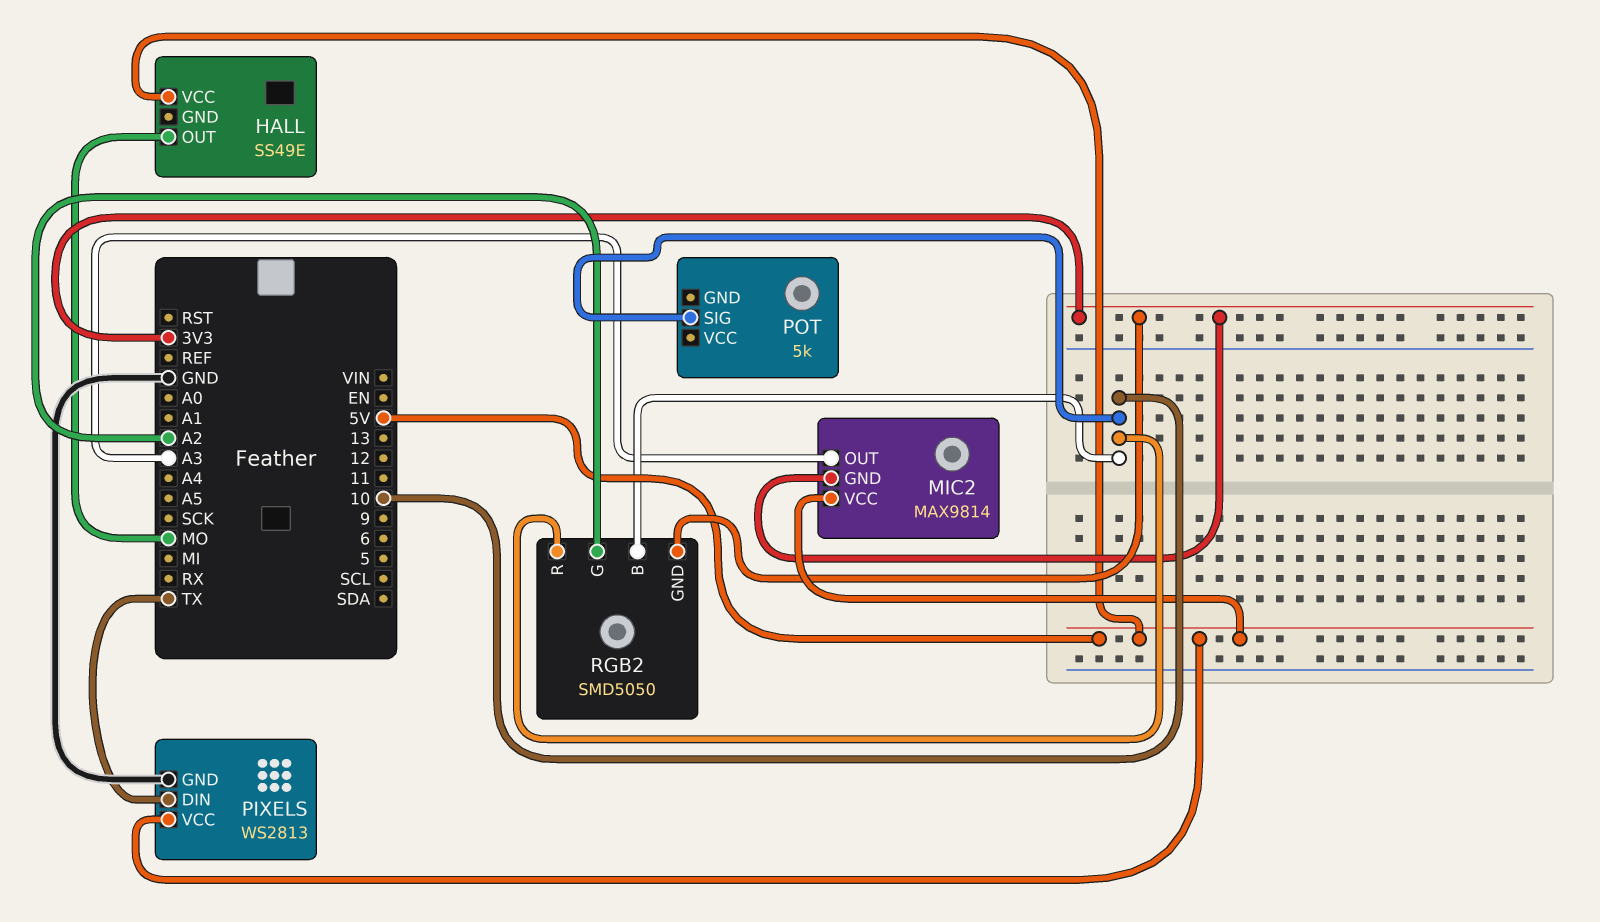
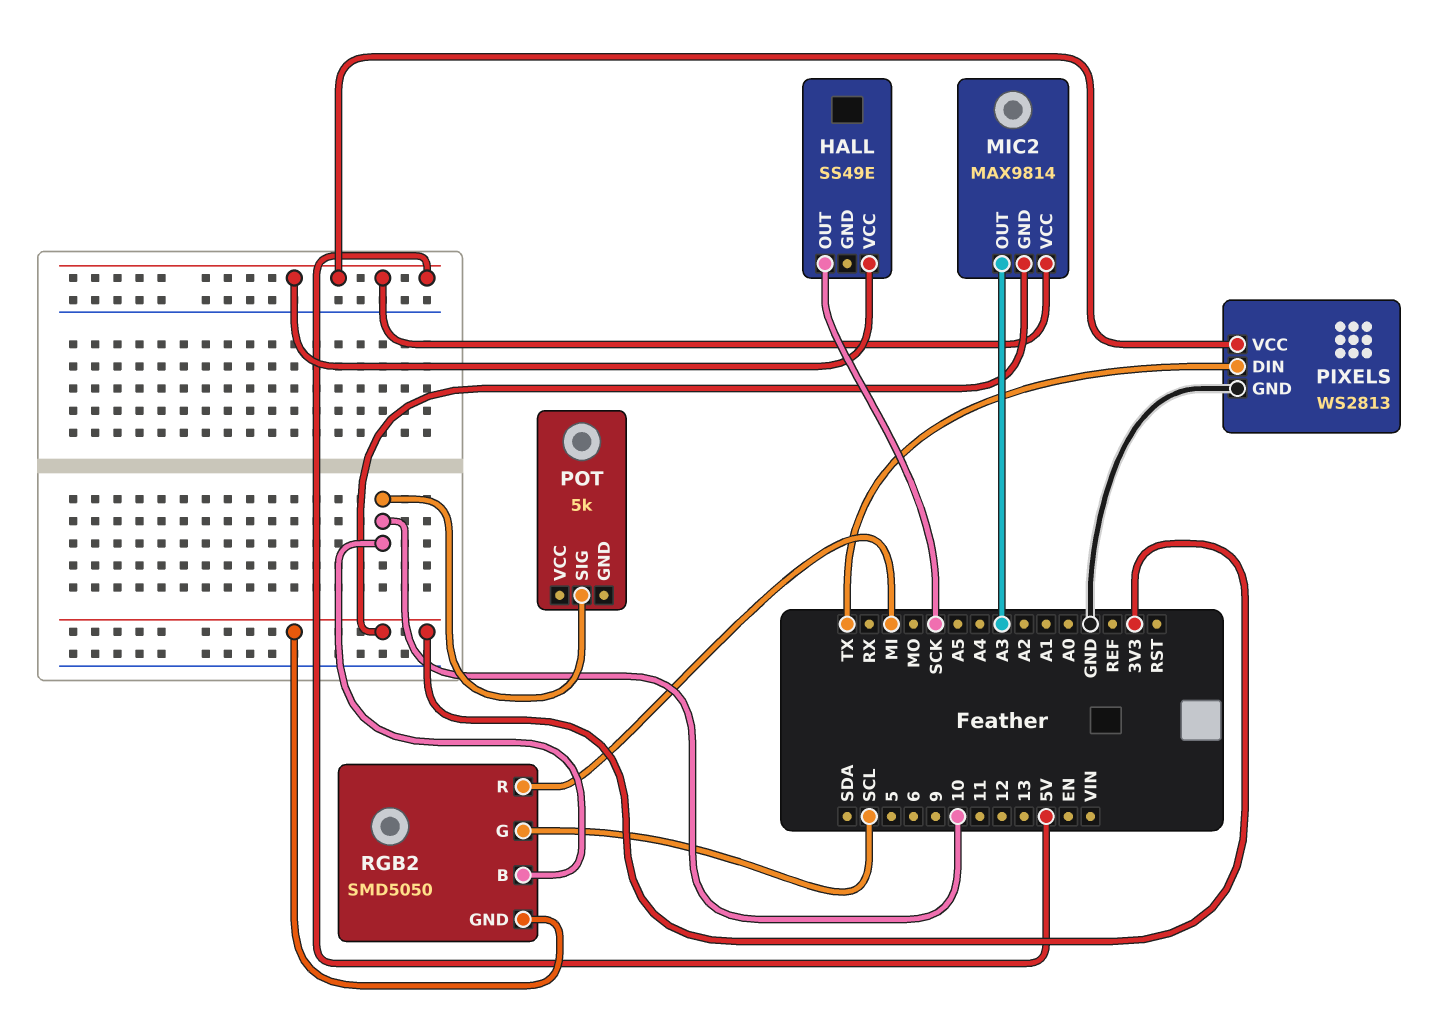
HALL pin OUT: MO -> SCK
RGB2 pin G: A2 -> SCL
RGB2 pin R: 10 -> MI

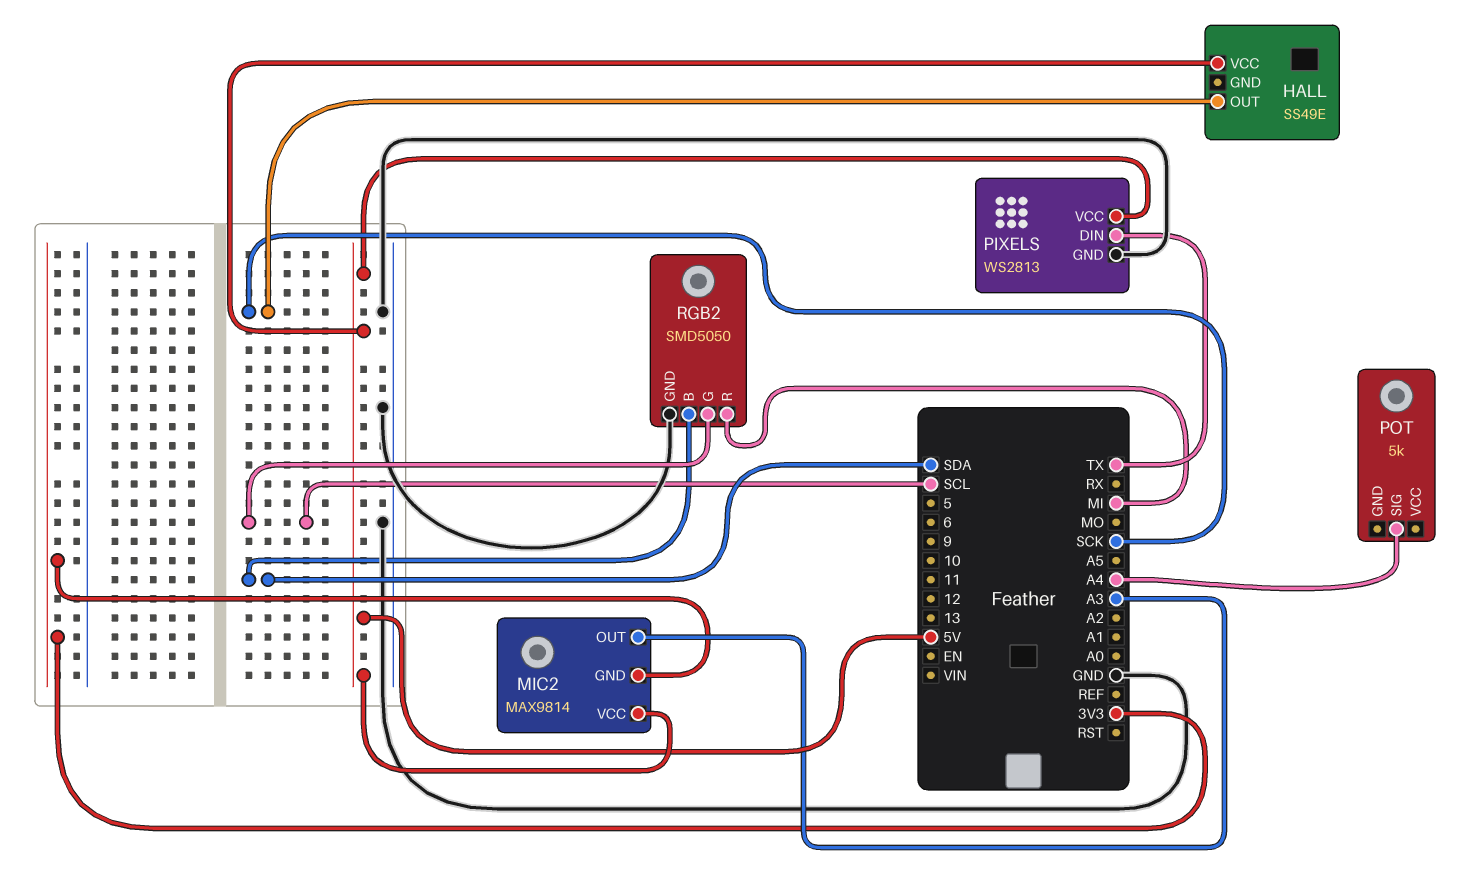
POT pin SIG: 10 -> A4
RGB2 pin B: 10 -> SDA
RGB2 pin GND: 3V3 -> GND

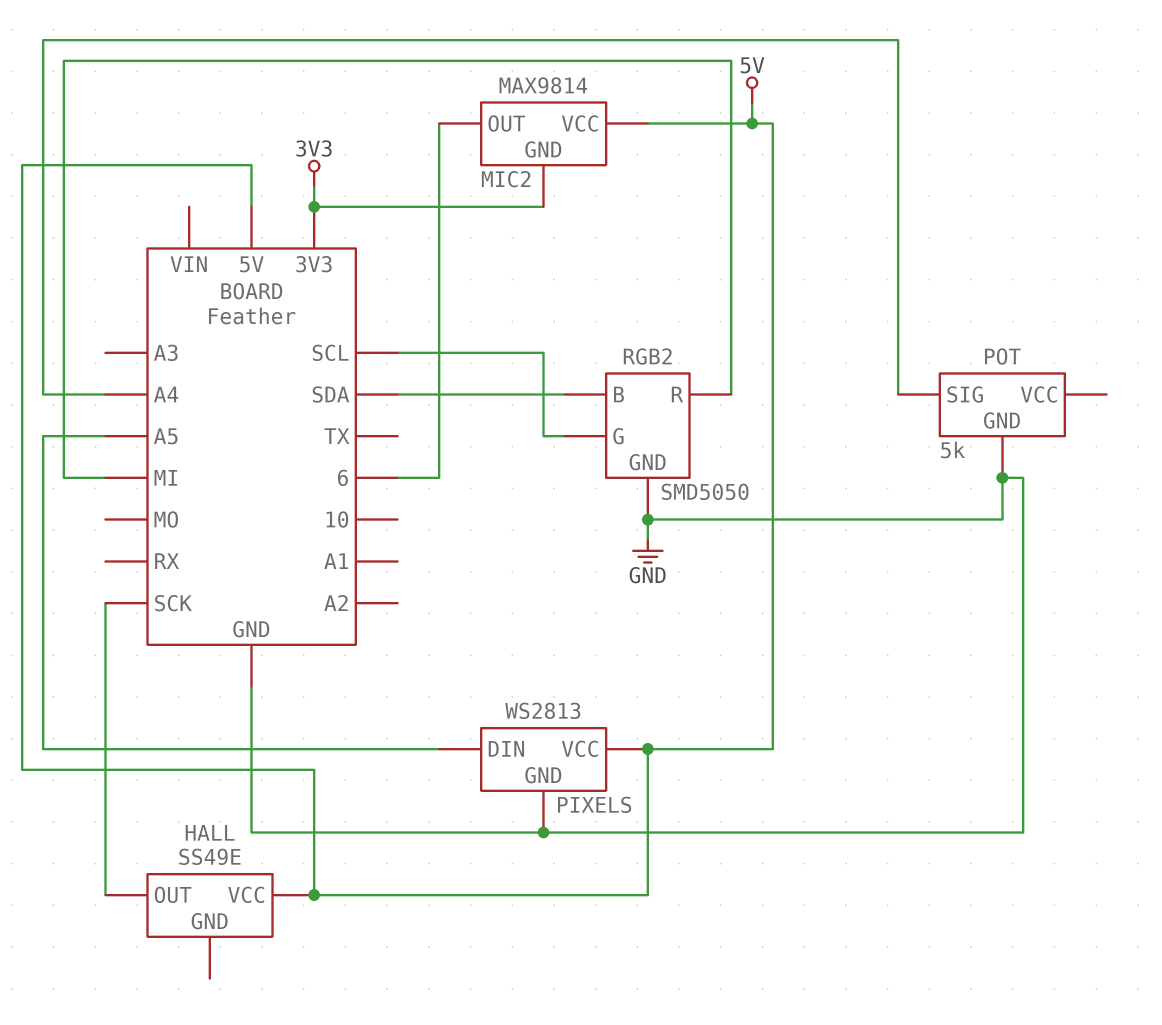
MIC2 pin OUT: A3 -> 6
PIXELS pin DIN: TX -> A5
POT pin GND: none -> GND

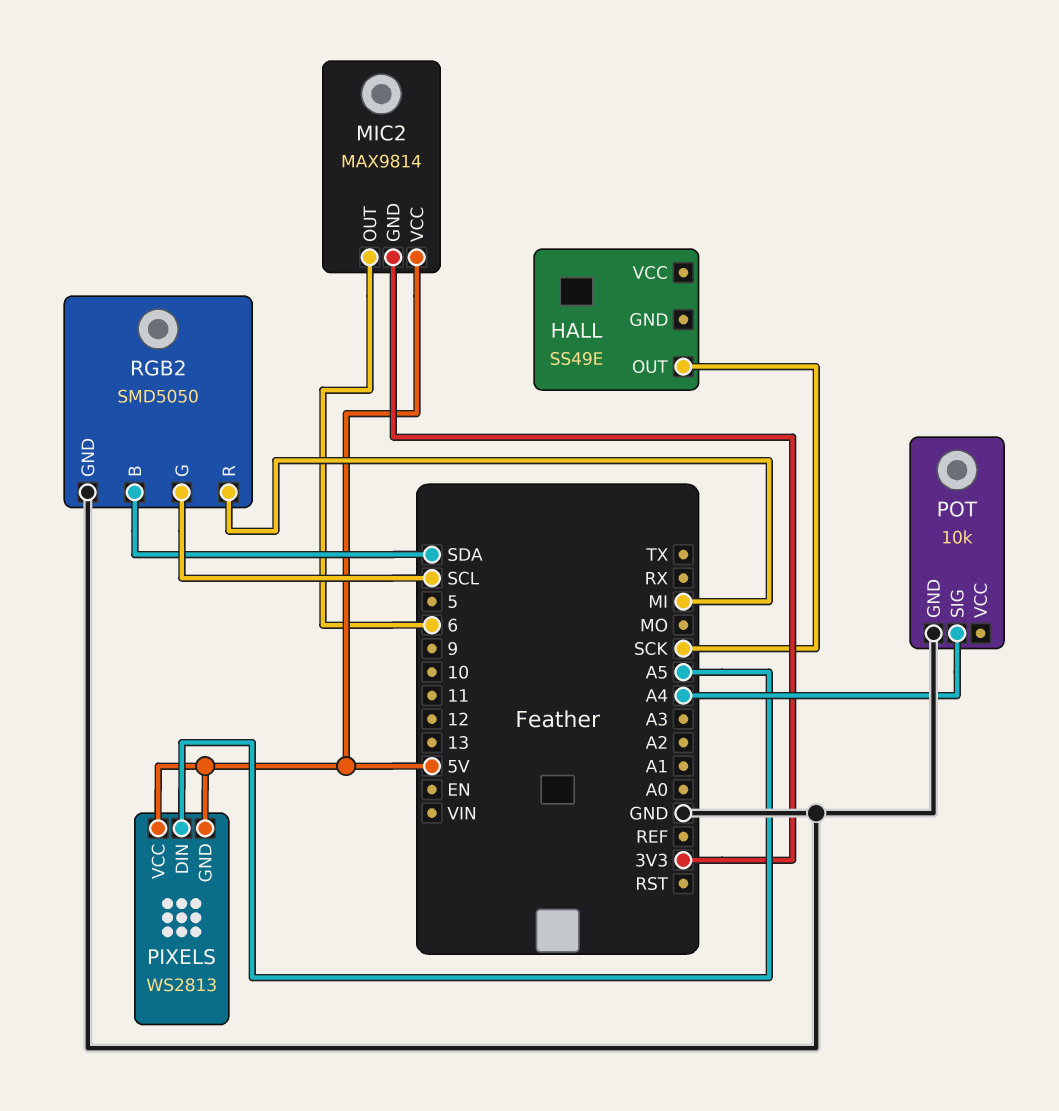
HALL pin VCC: 5V -> none
PIXELS pin GND: GND -> 5V
POT: 5k -> 10k

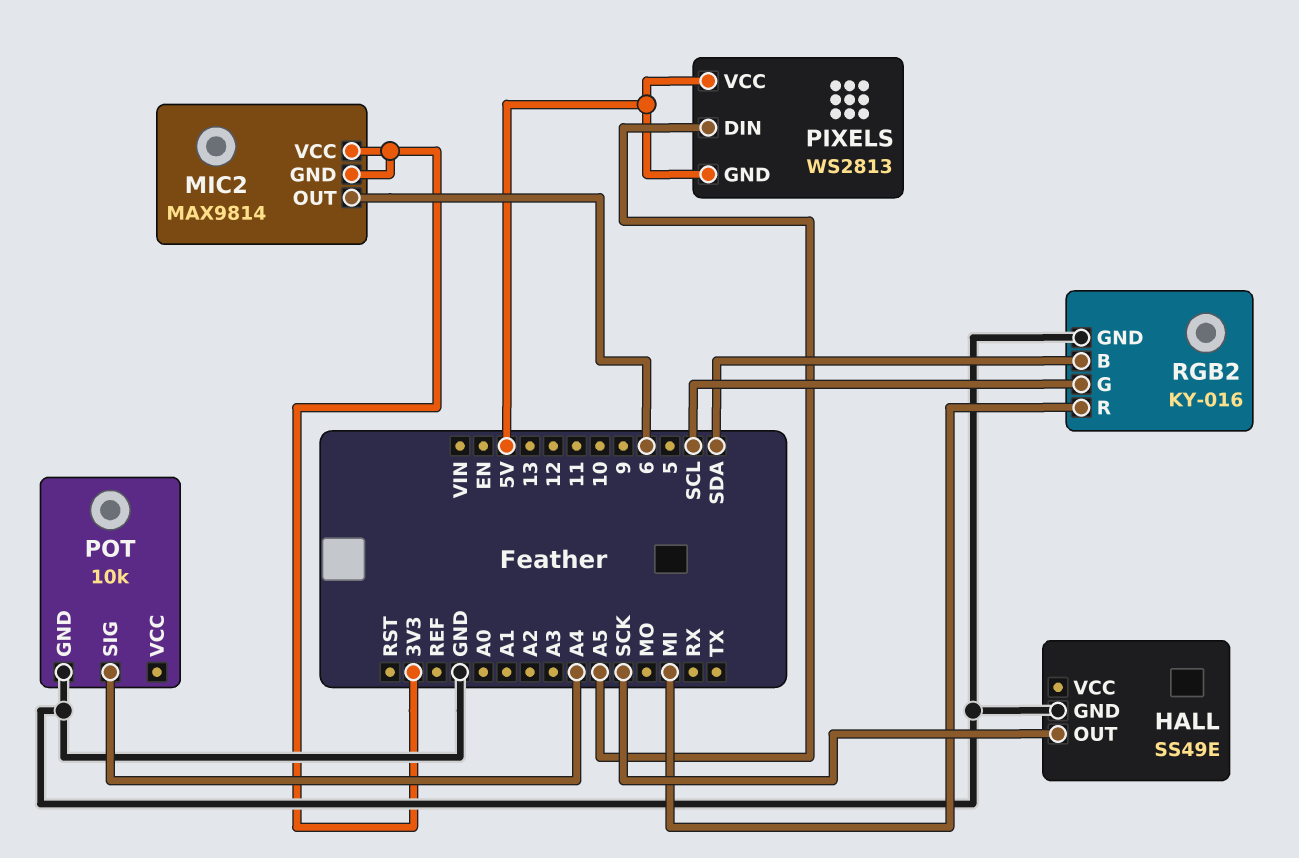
HALL pin GND: none -> GND
MIC2 pin VCC: 5V -> 3V3
RGB2: SMD5050 -> KY-016

